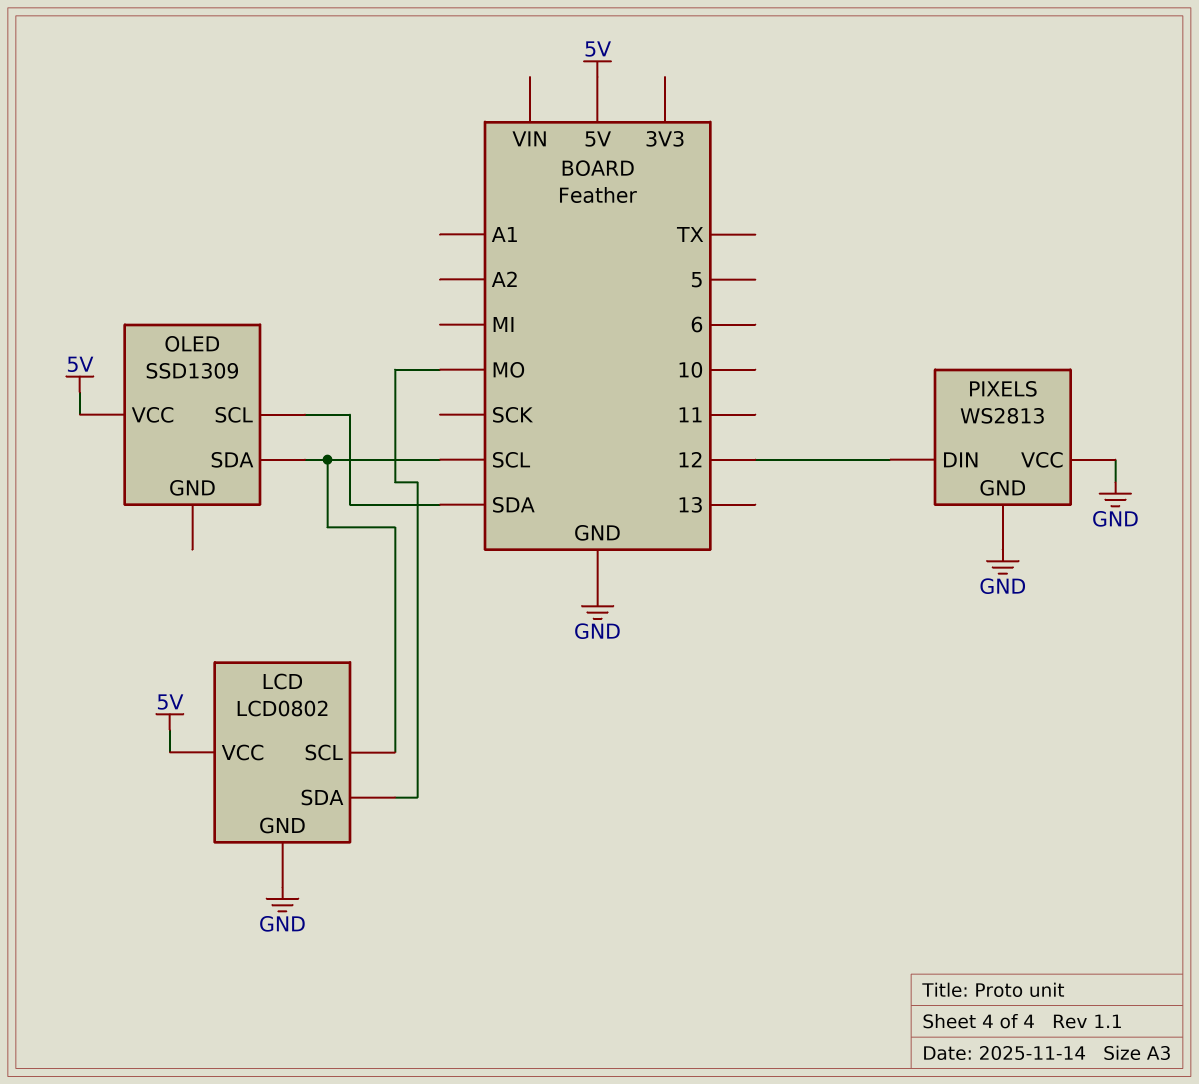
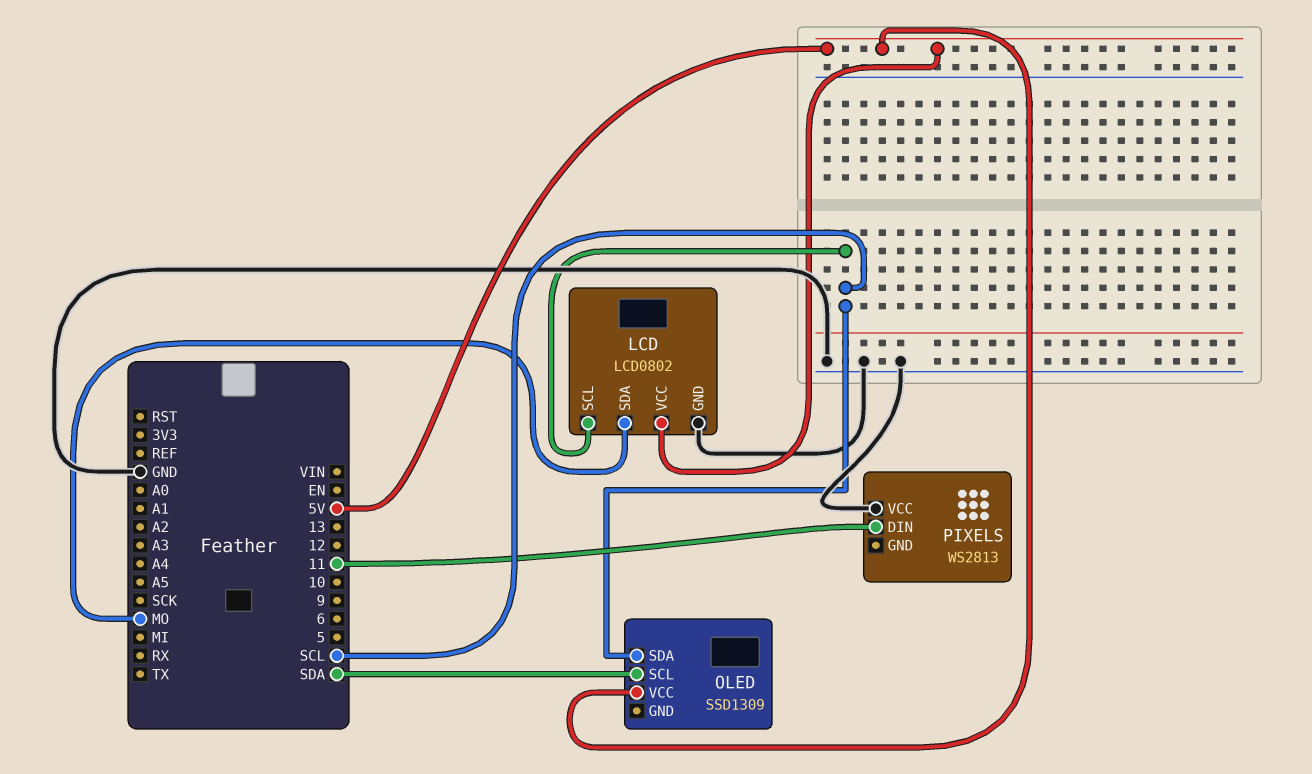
PIXELS pin DIN: 12 -> 11
PIXELS pin GND: GND -> none

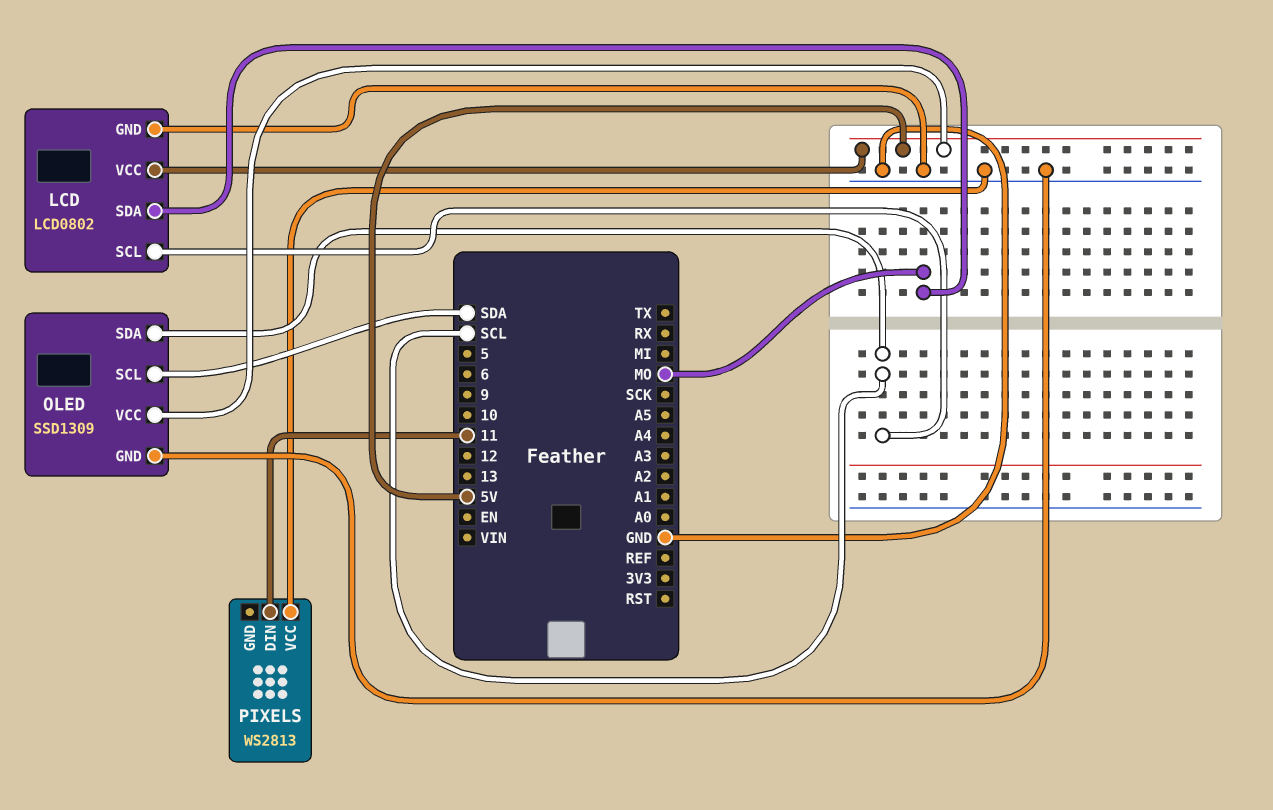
OLED pin GND: none -> GND

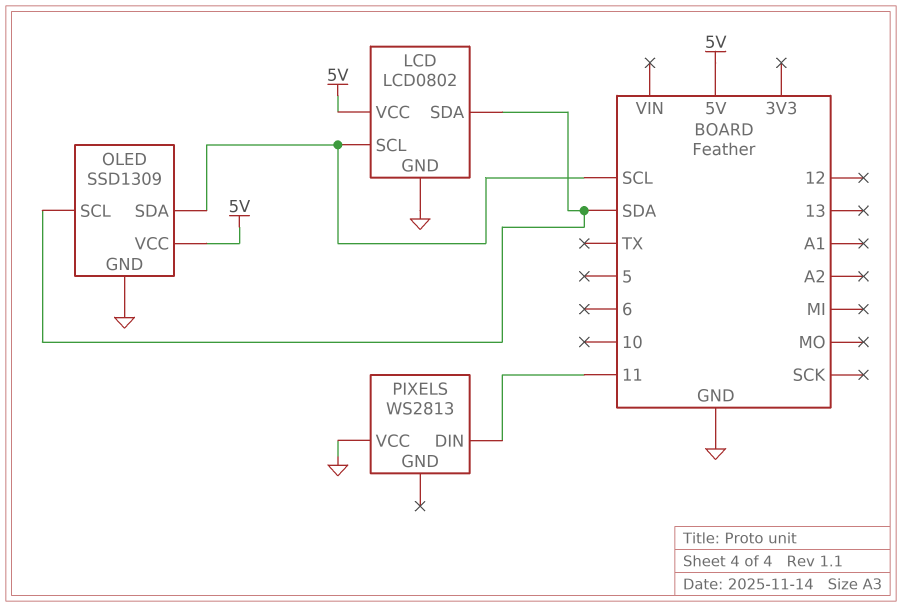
LCD pin SDA: MO -> SDA

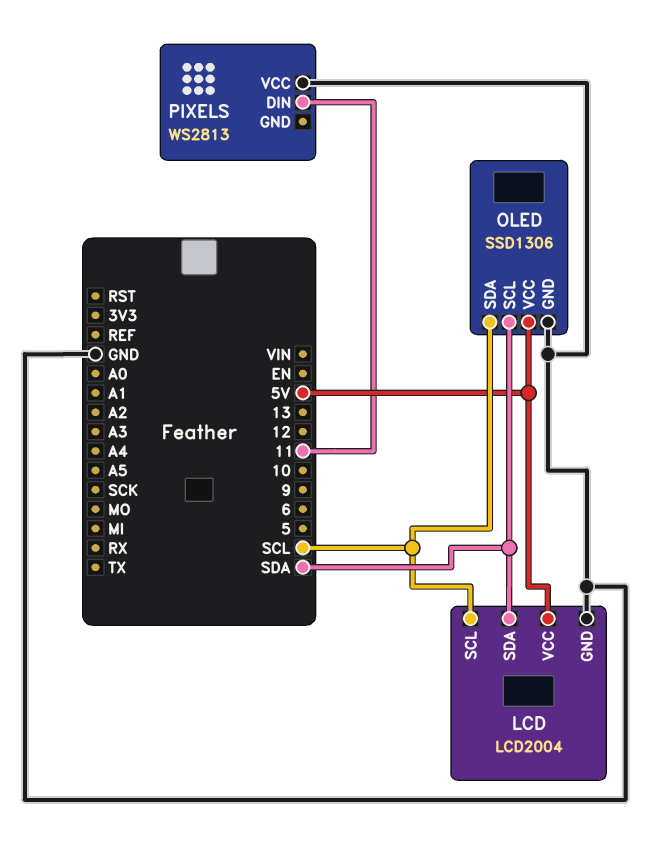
LCD: LCD0802 -> LCD2004
OLED: SSD1309 -> SSD1306

